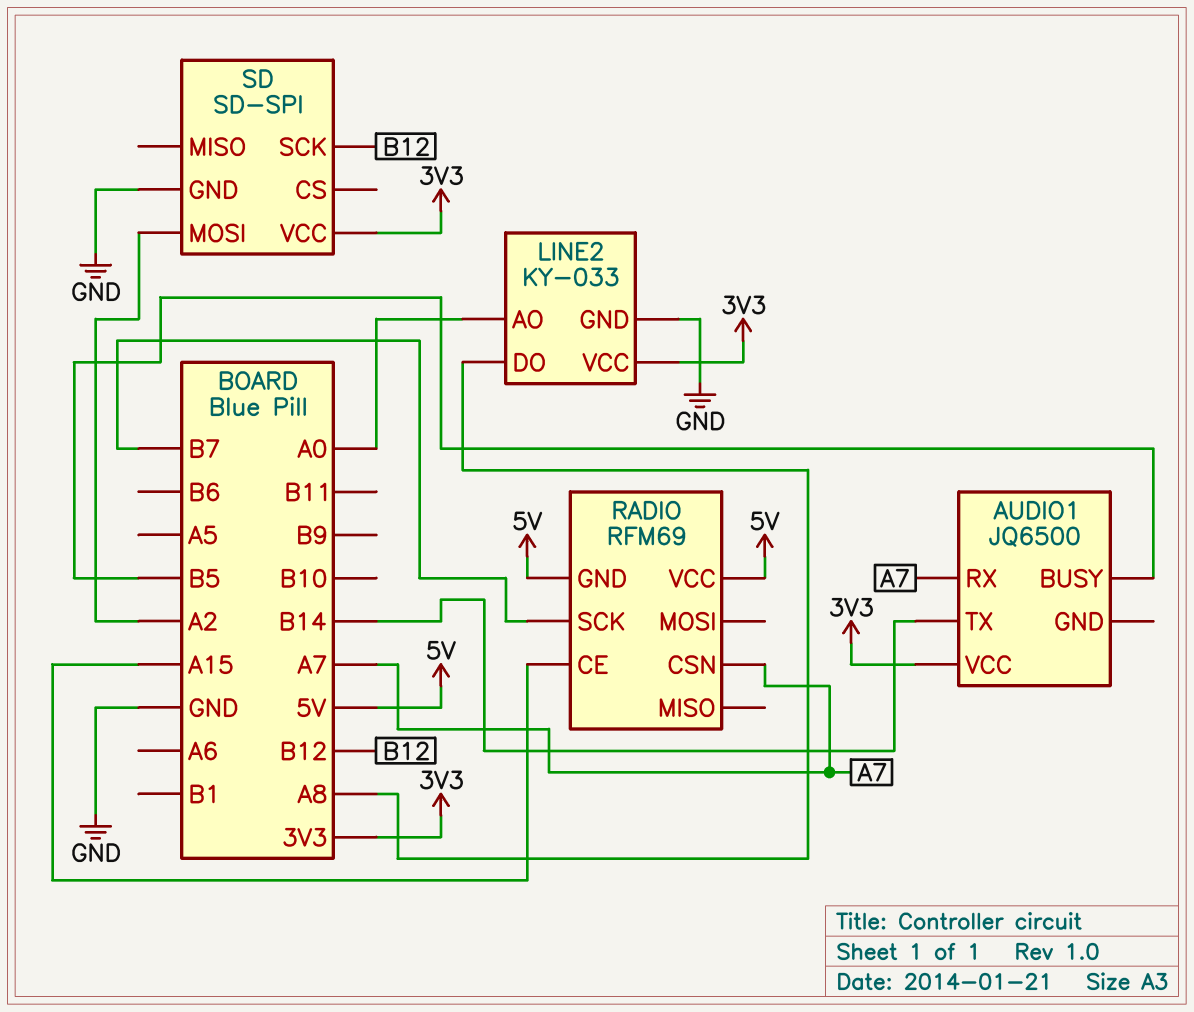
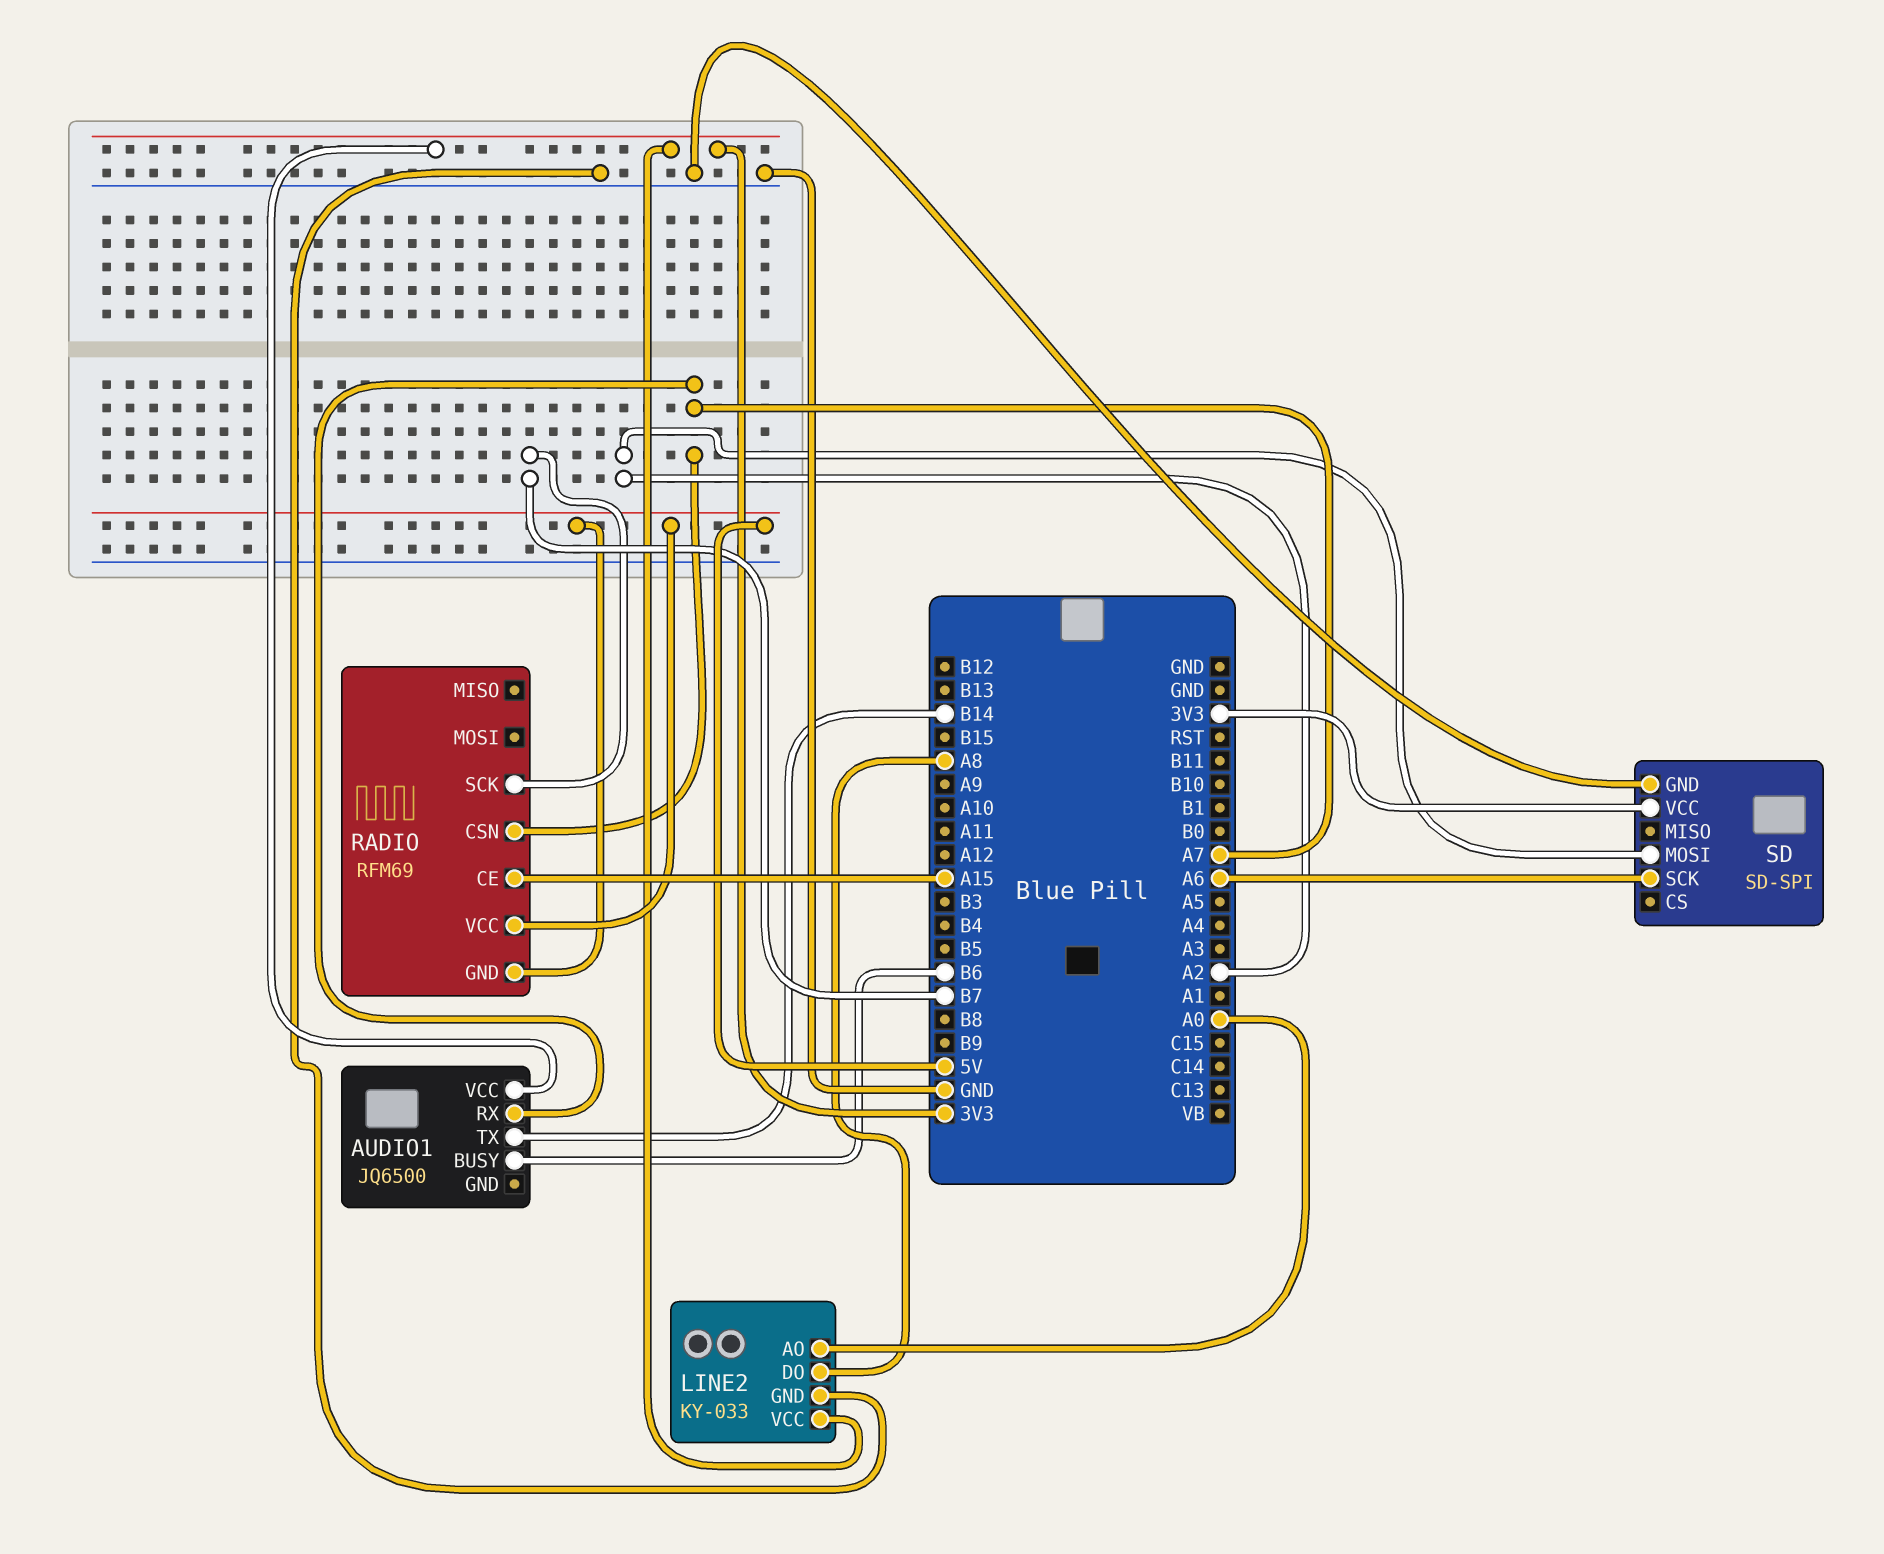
AUDIO1 pin BUSY: B5 -> B6
SD pin SCK: B12 -> A6

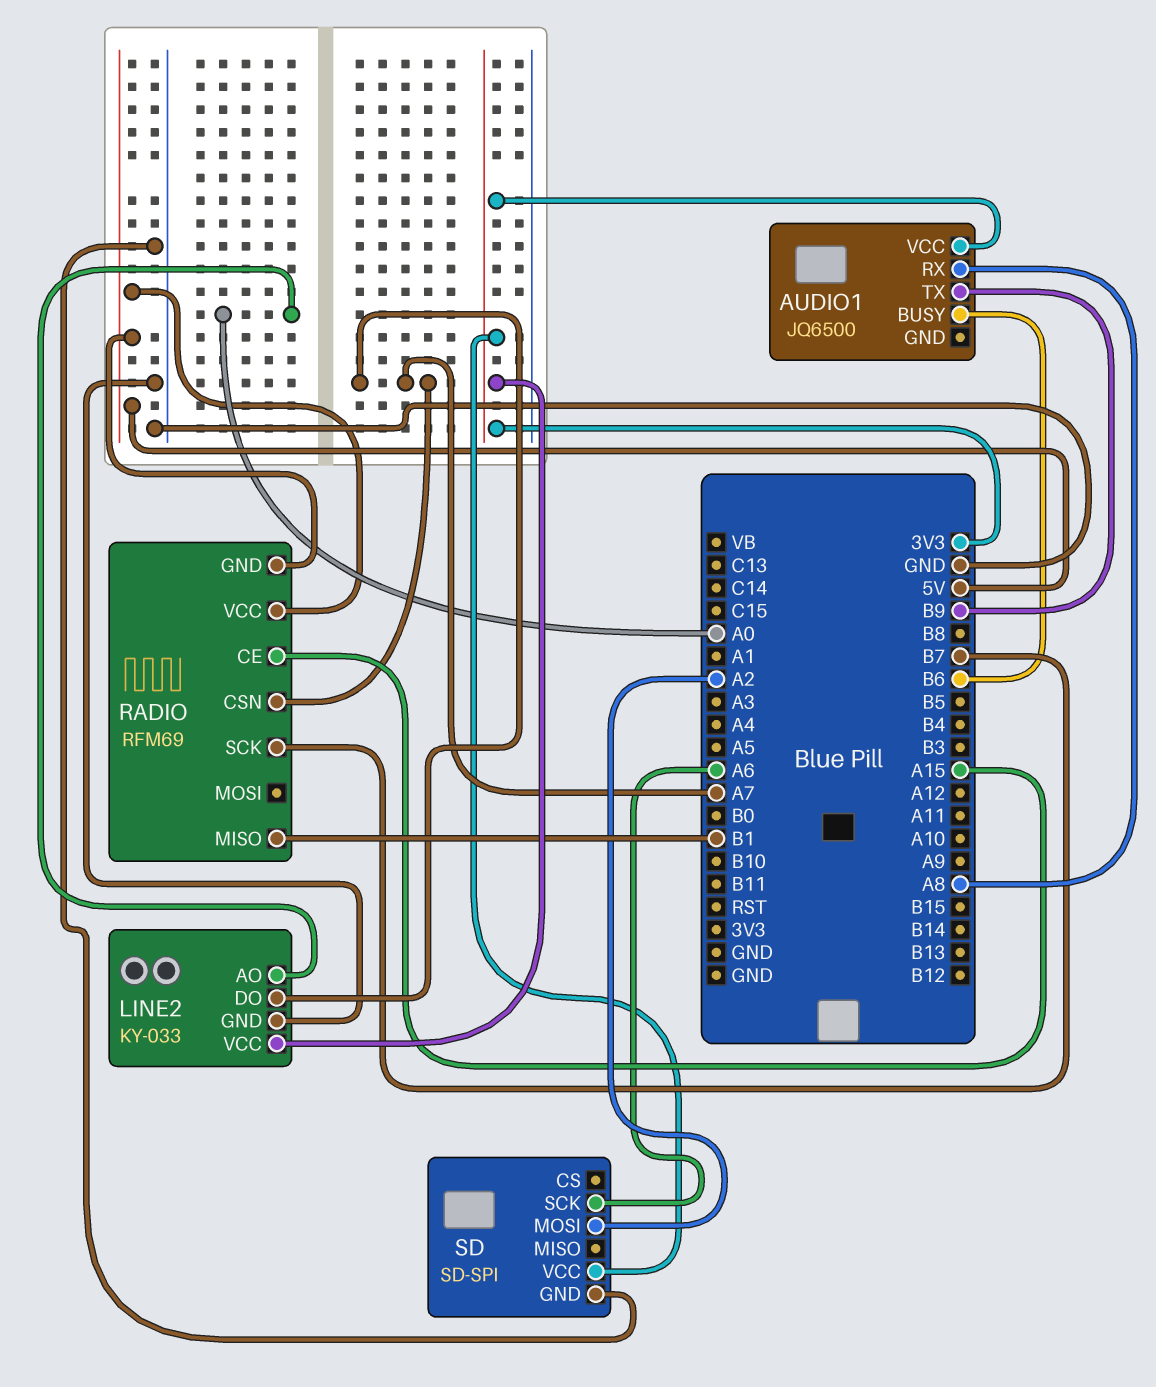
AUDIO1 pin RX: A7 -> A8
AUDIO1 pin TX: B14 -> B9
LINE2 pin DO: A8 -> A7
RADIO pin MISO: none -> B1

